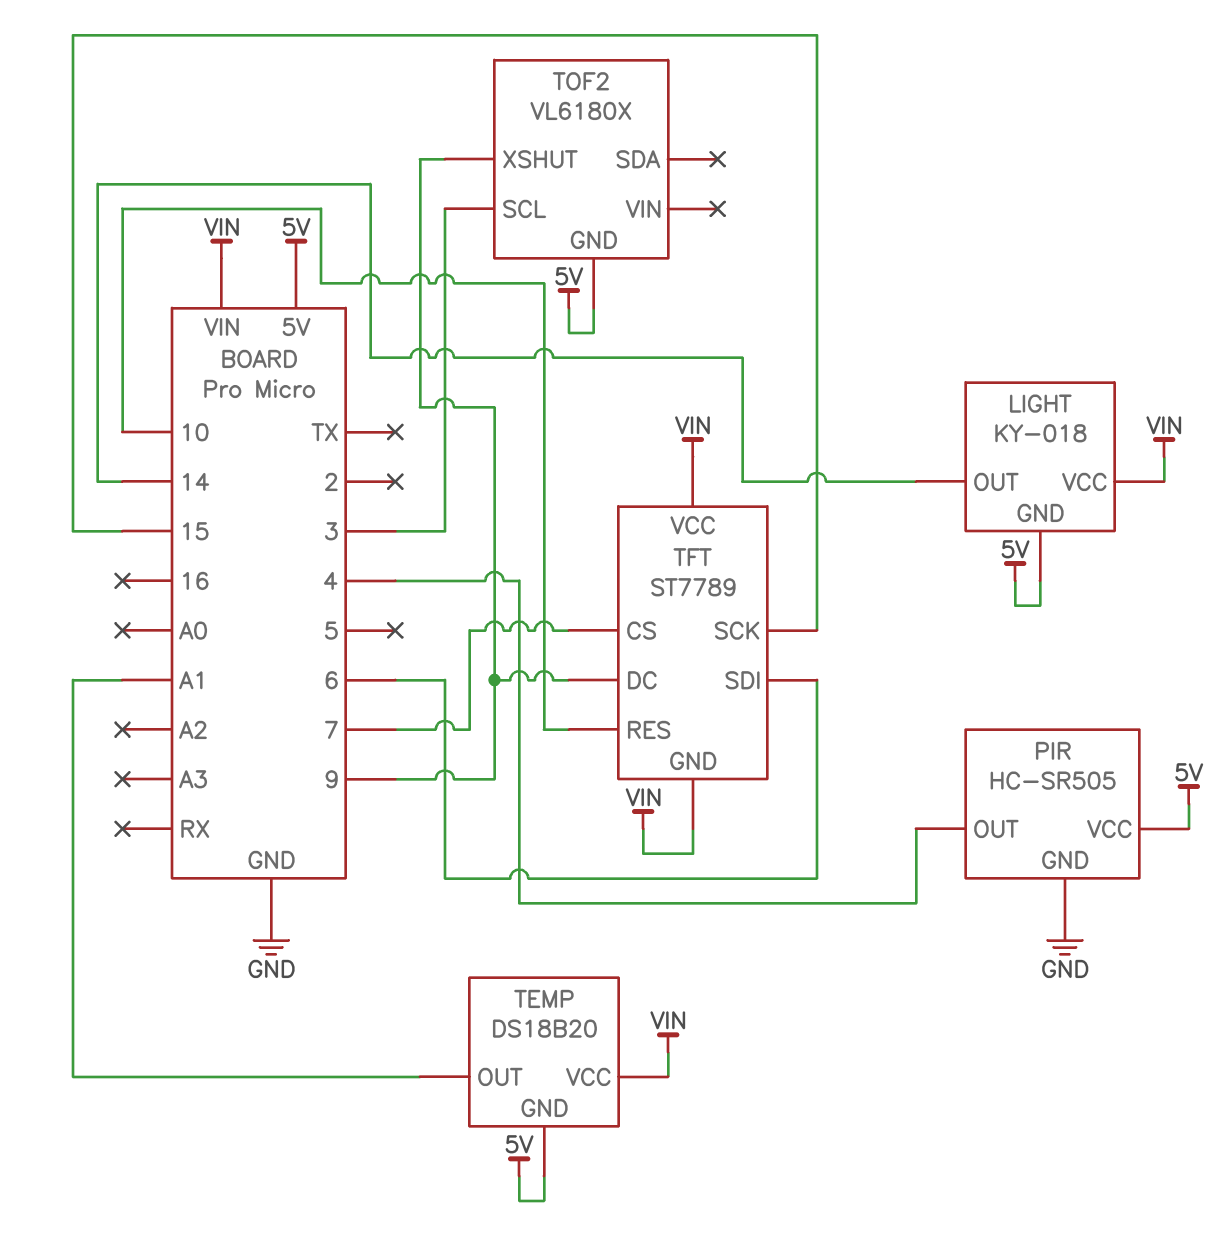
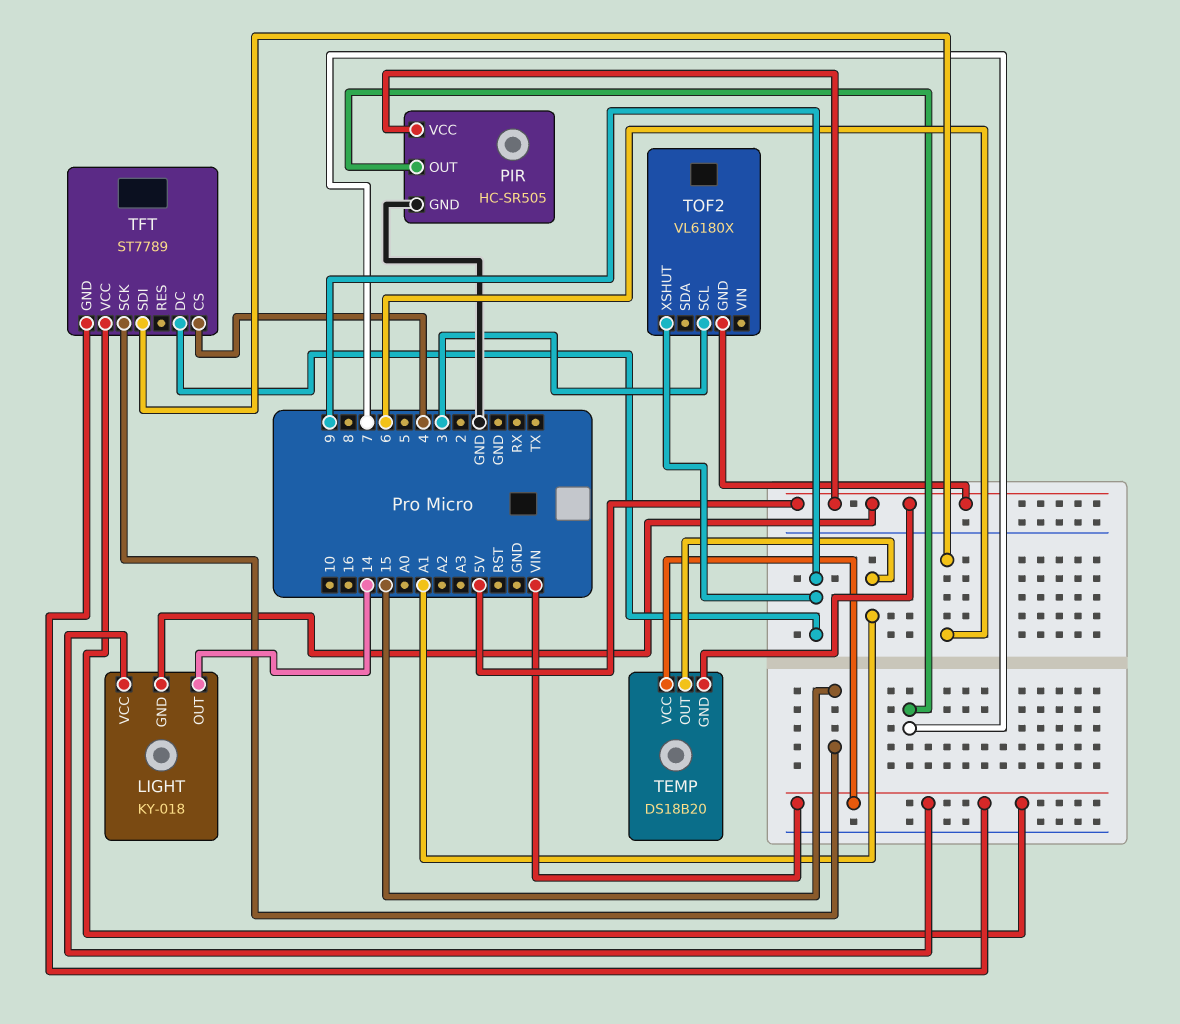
PIR pin OUT: 4 -> 7
TFT pin CS: 7 -> 4
TFT pin RES: 10 -> none

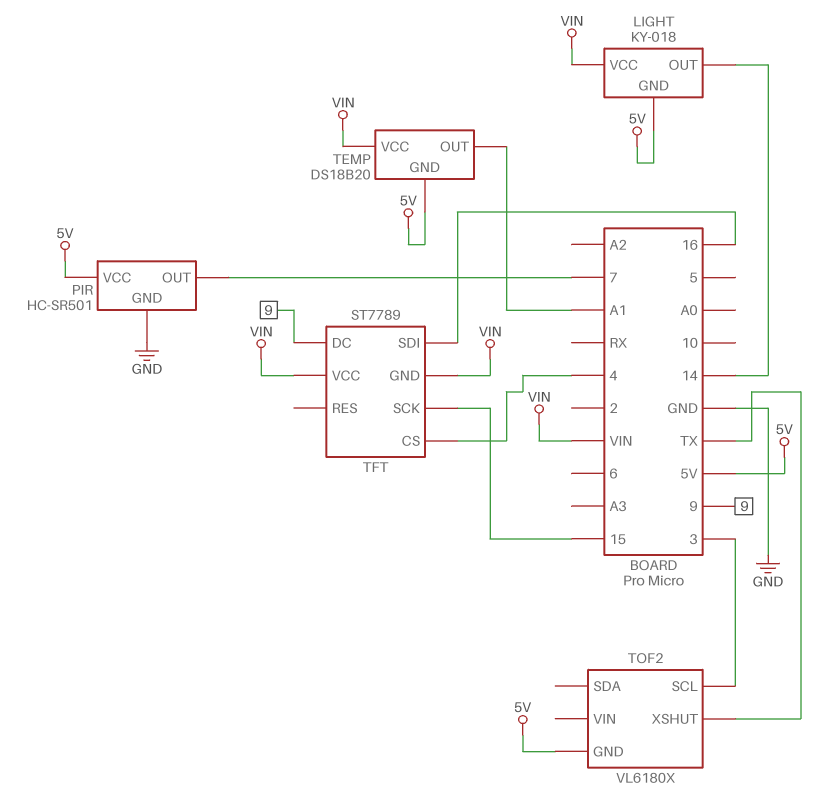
PIR: HC-SR505 -> HC-SR501
TFT pin SDI: 6 -> 16
TOF2 pin XSHUT: 9 -> TX

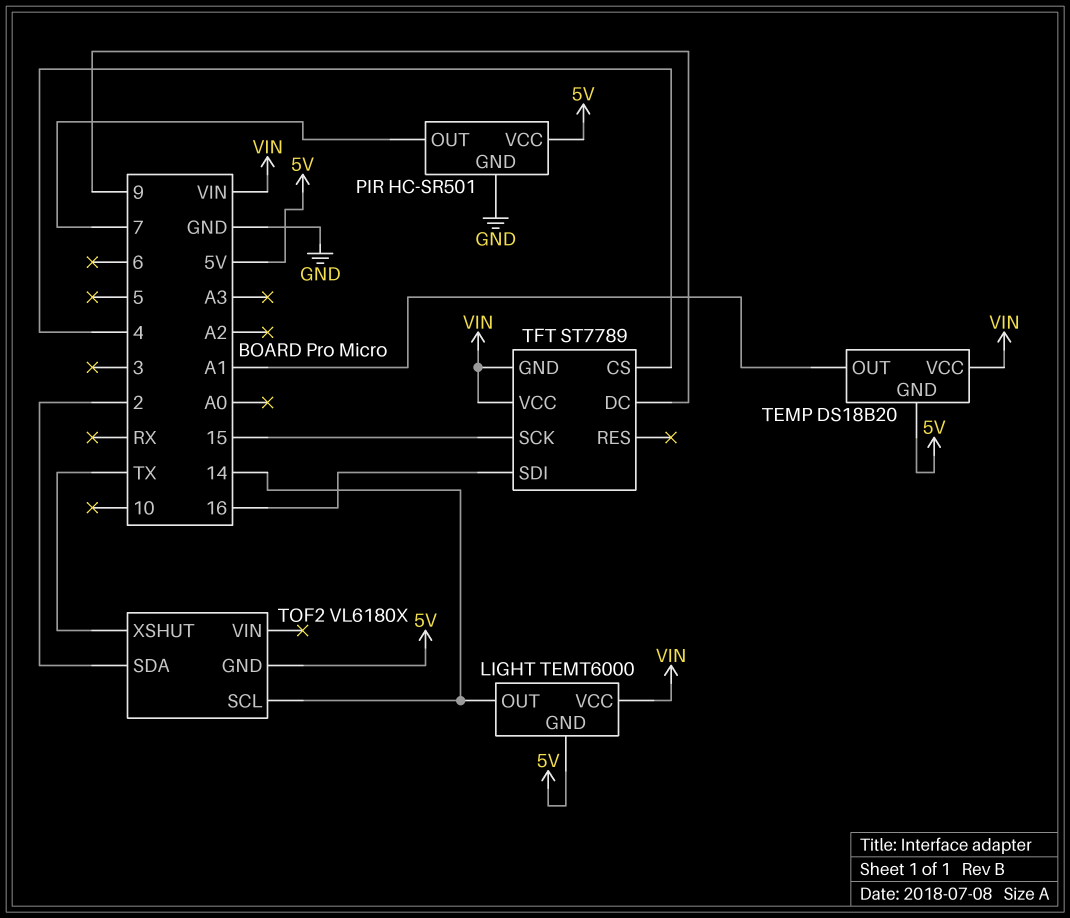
LIGHT: KY-018 -> TEMT6000
TOF2 pin SCL: 3 -> 14
TOF2 pin SDA: none -> 2

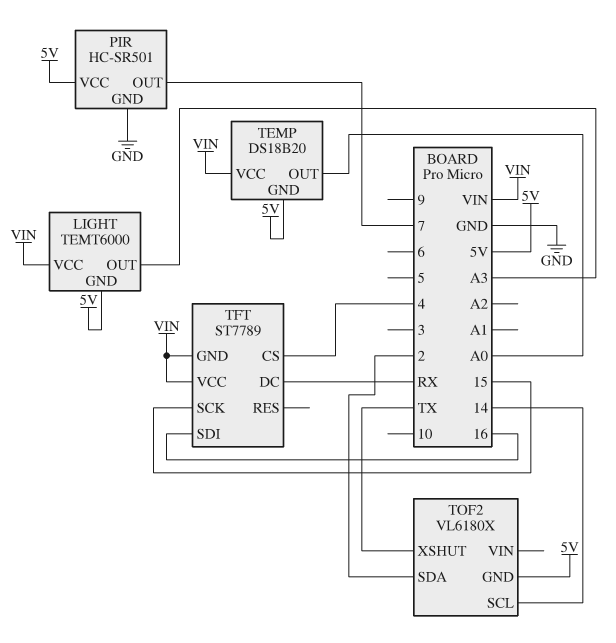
LIGHT pin OUT: 14 -> A3
TEMP pin OUT: A1 -> A0
TFT pin DC: 9 -> RX

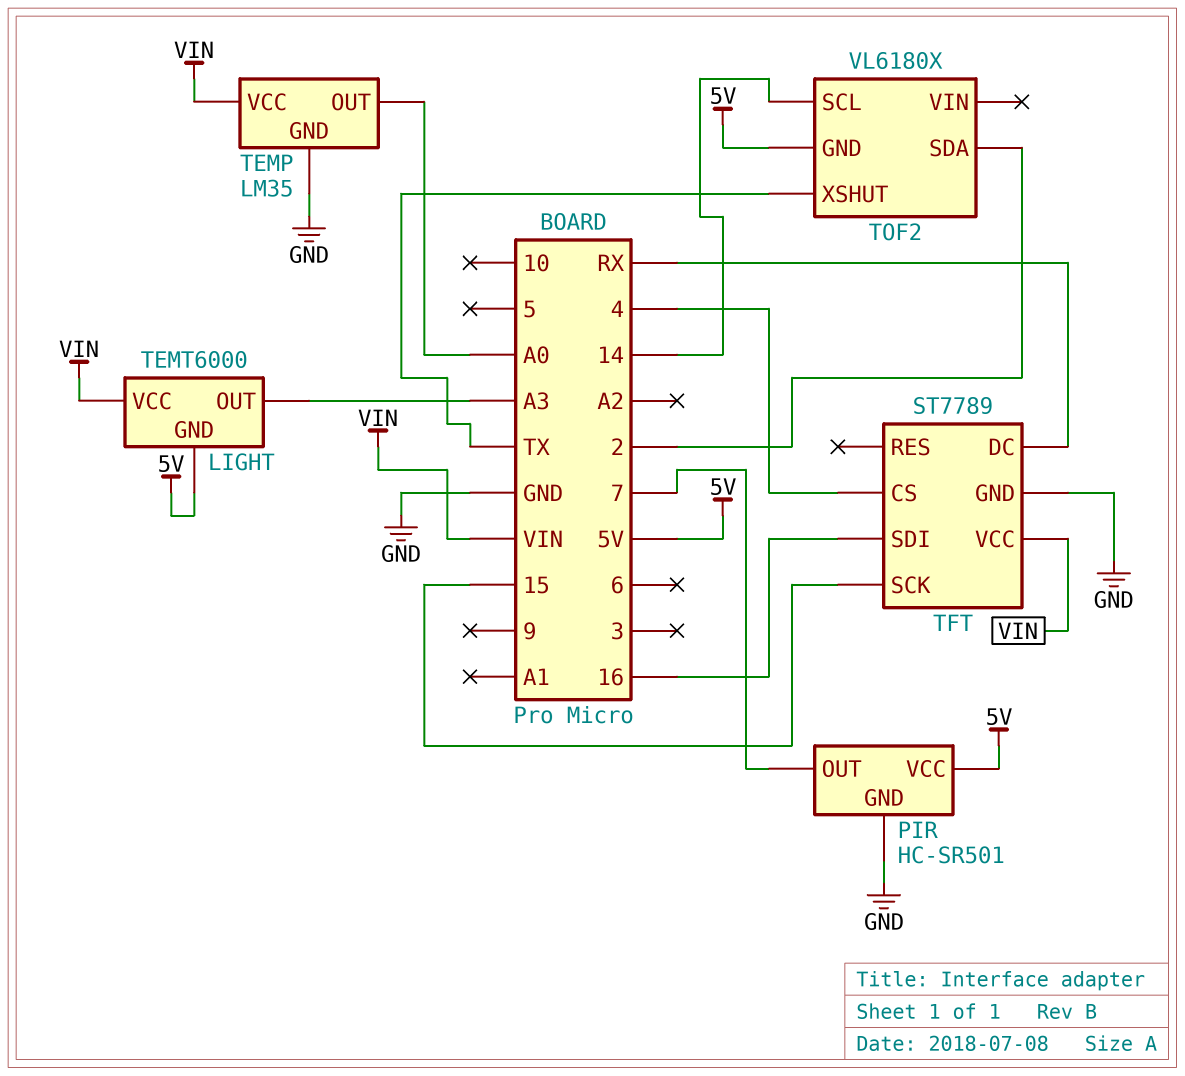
TEMP: DS18B20 -> LM35
TEMP pin GND: 5V -> GND
TFT pin GND: VIN -> GND

